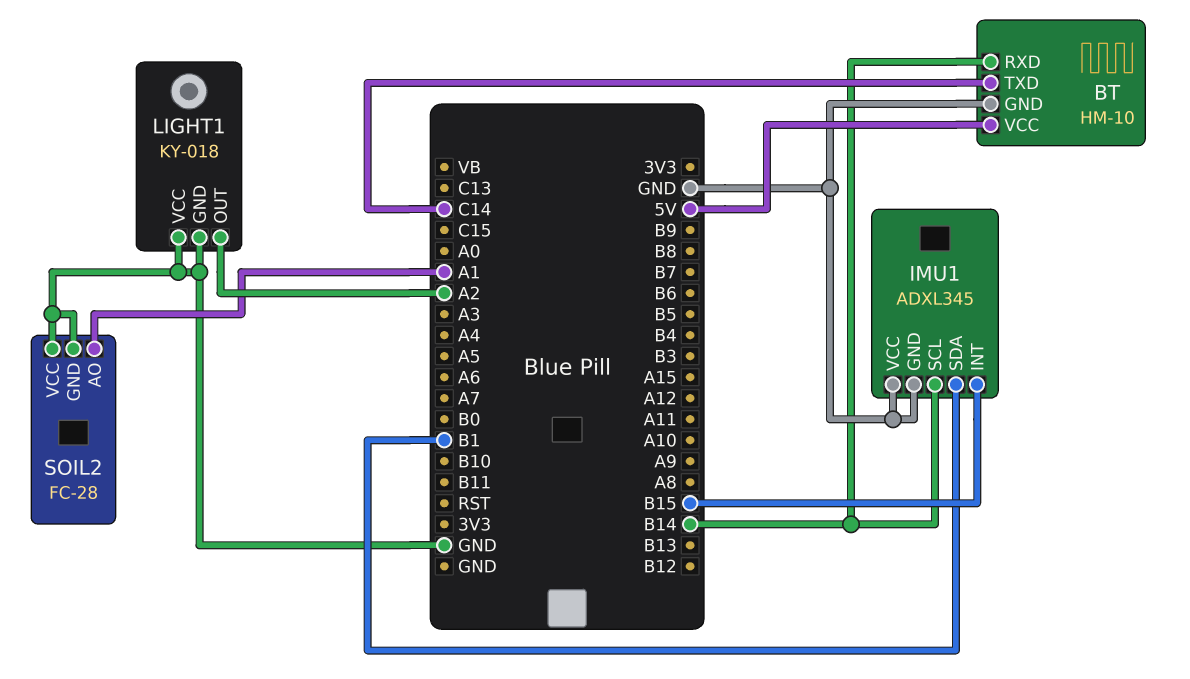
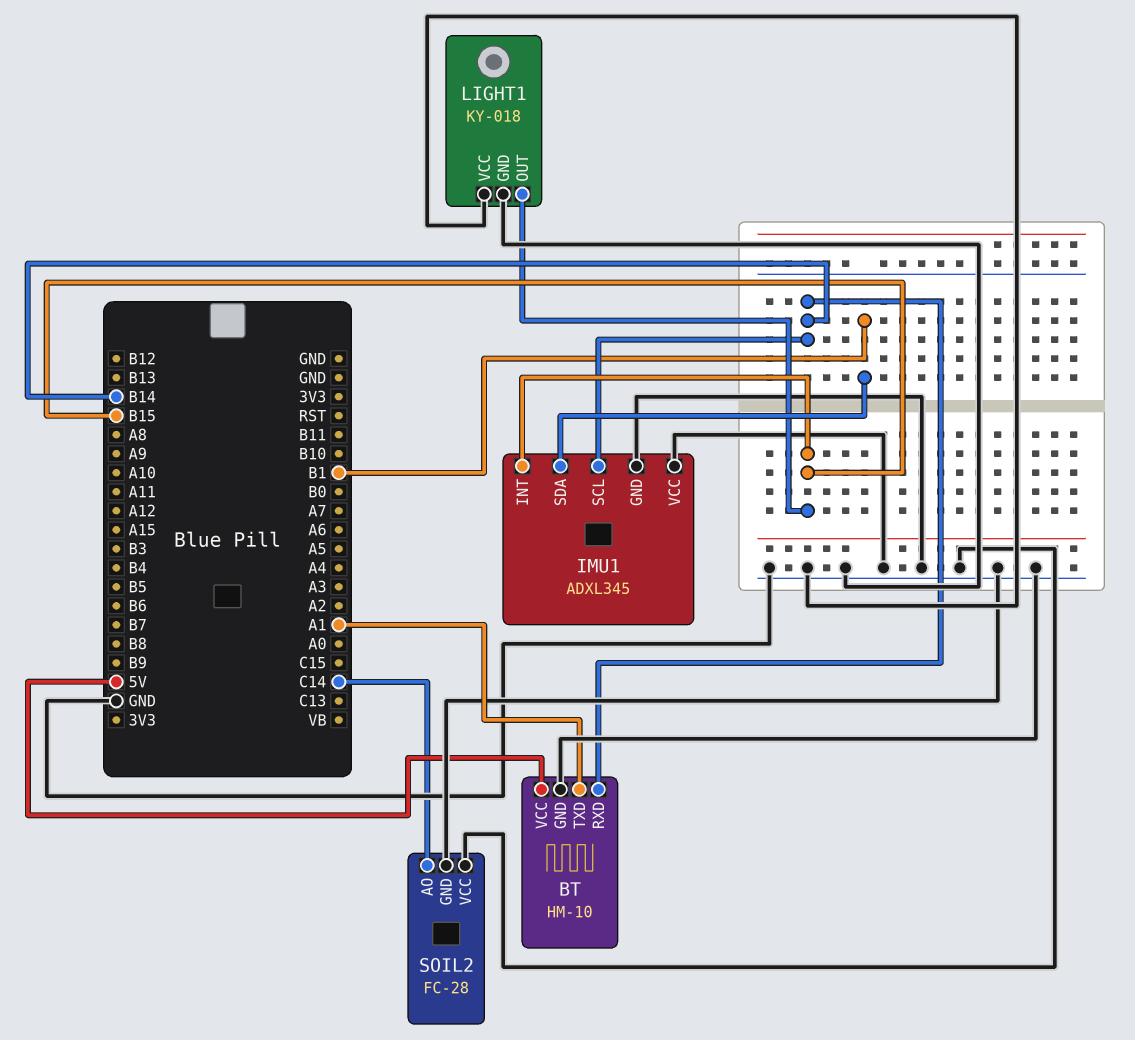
BT pin TXD: C14 -> A1
LIGHT1 pin OUT: A2 -> B15
SOIL2 pin AO: A1 -> C14

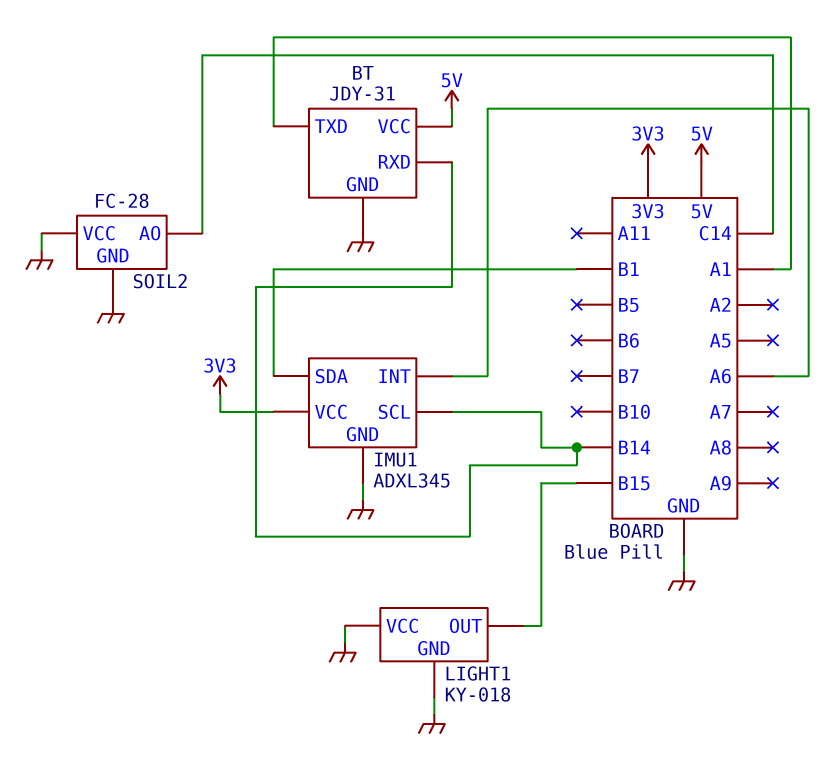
BT: HM-10 -> JDY-31
IMU1 pin INT: B15 -> A6
IMU1 pin VCC: GND -> 3V3

